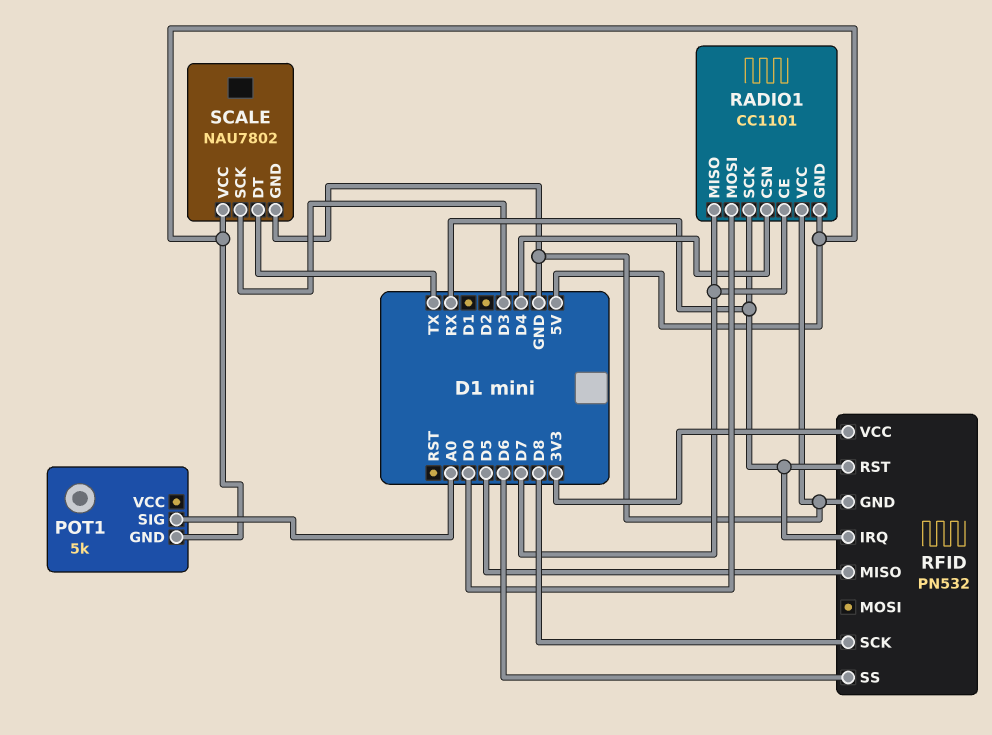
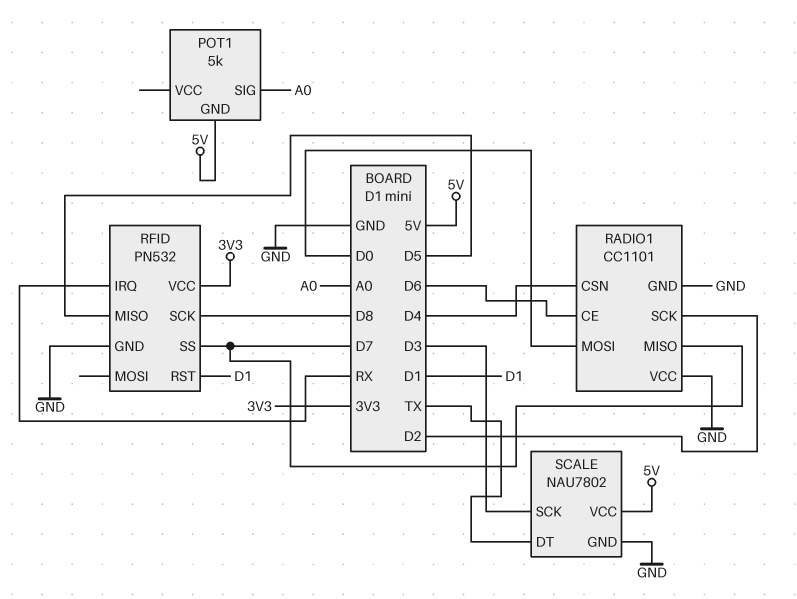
RADIO1 pin CE: D7 -> D6
RADIO1 pin GND: 5V -> GND
RADIO1 pin SCK: RX -> D2
RFID pin RST: RX -> D1
RFID pin SS: D6 -> D7

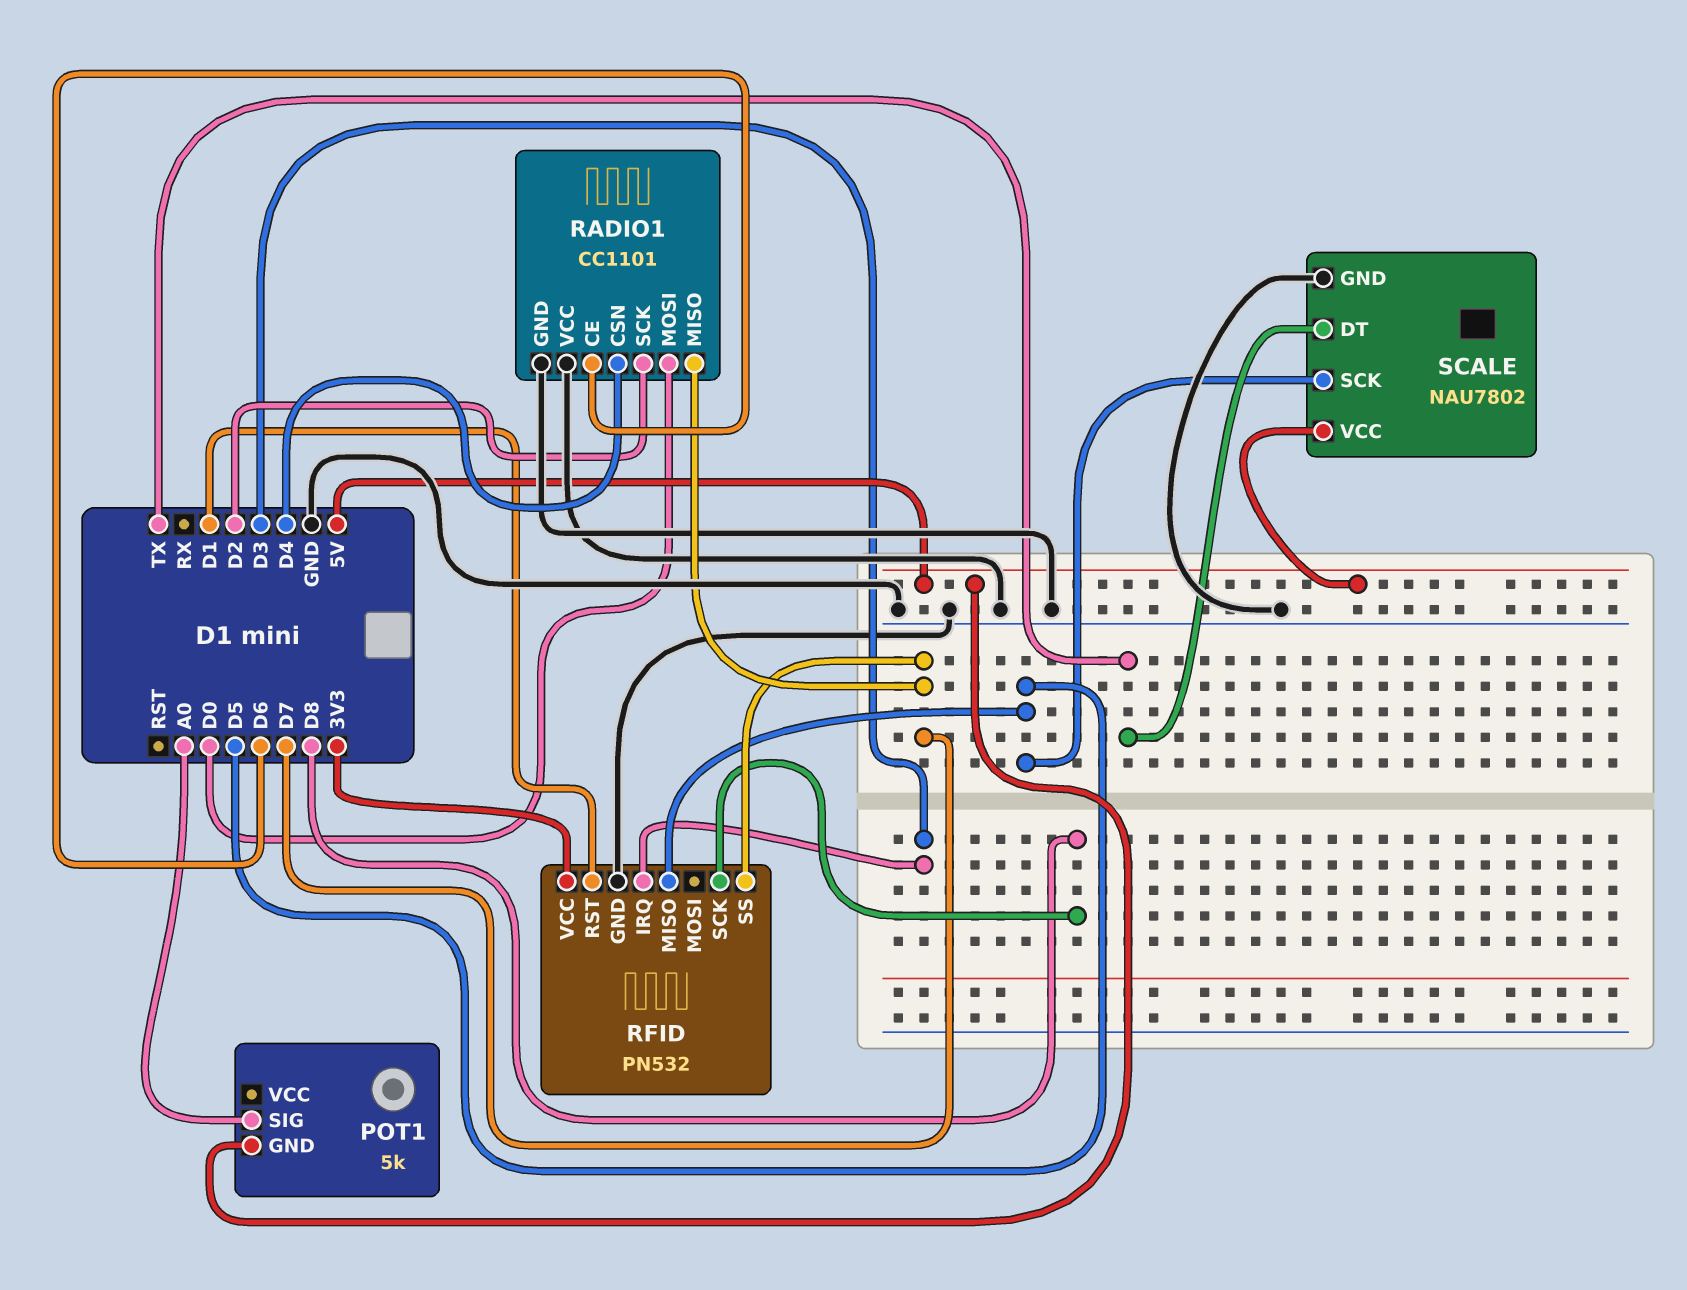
RFID pin IRQ: RX -> D3
SCALE pin SCK: D3 -> D5

